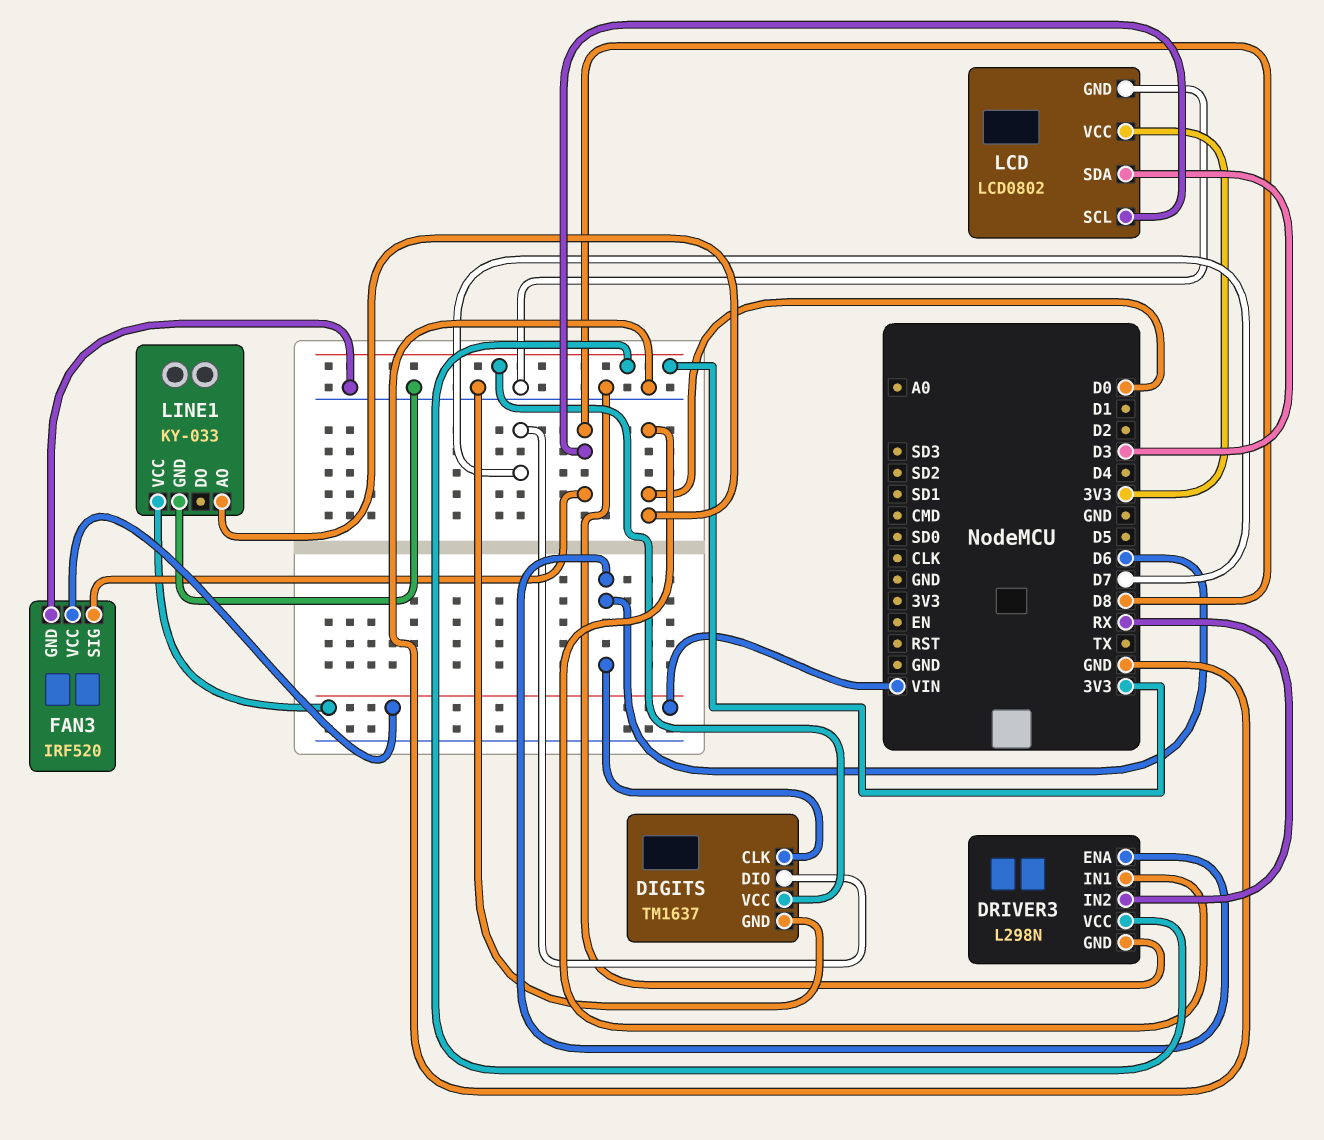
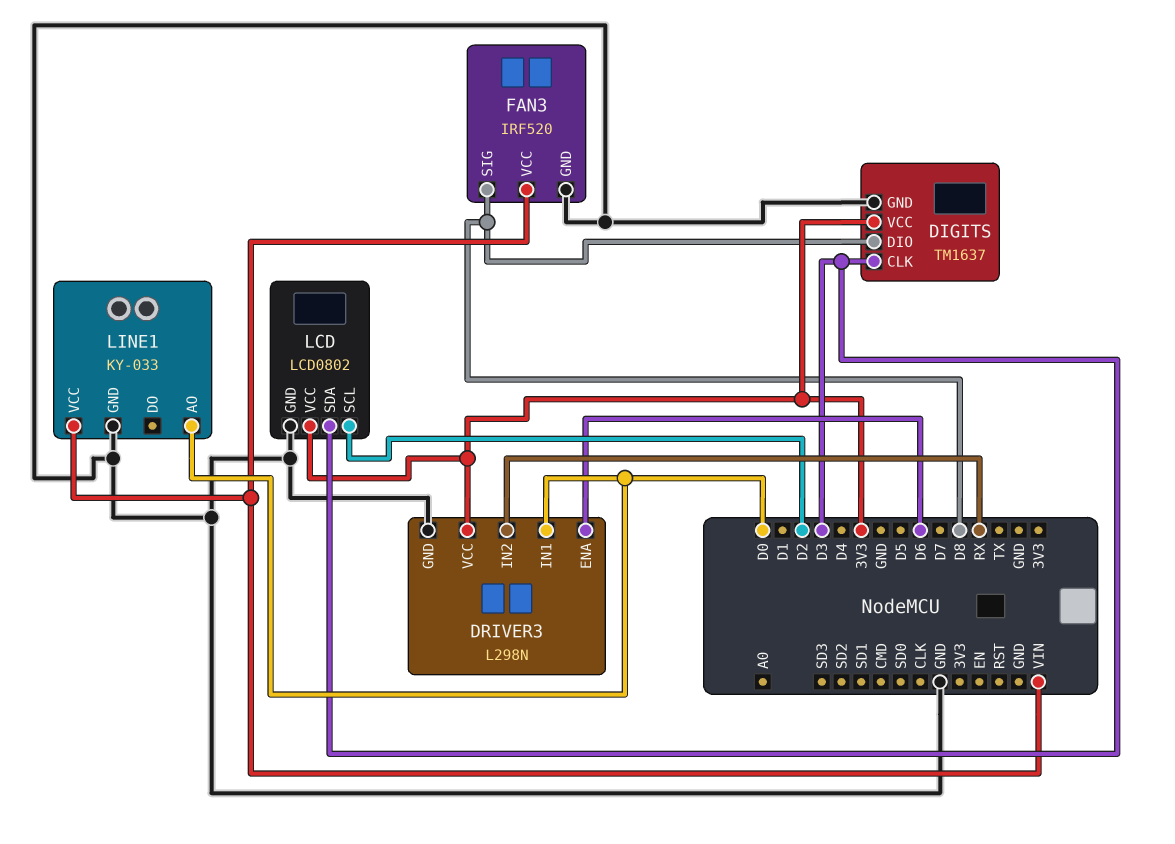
DIGITS pin CLK: D6 -> D3
DIGITS pin DIO: D7 -> D8
LCD pin SCL: D8 -> D2

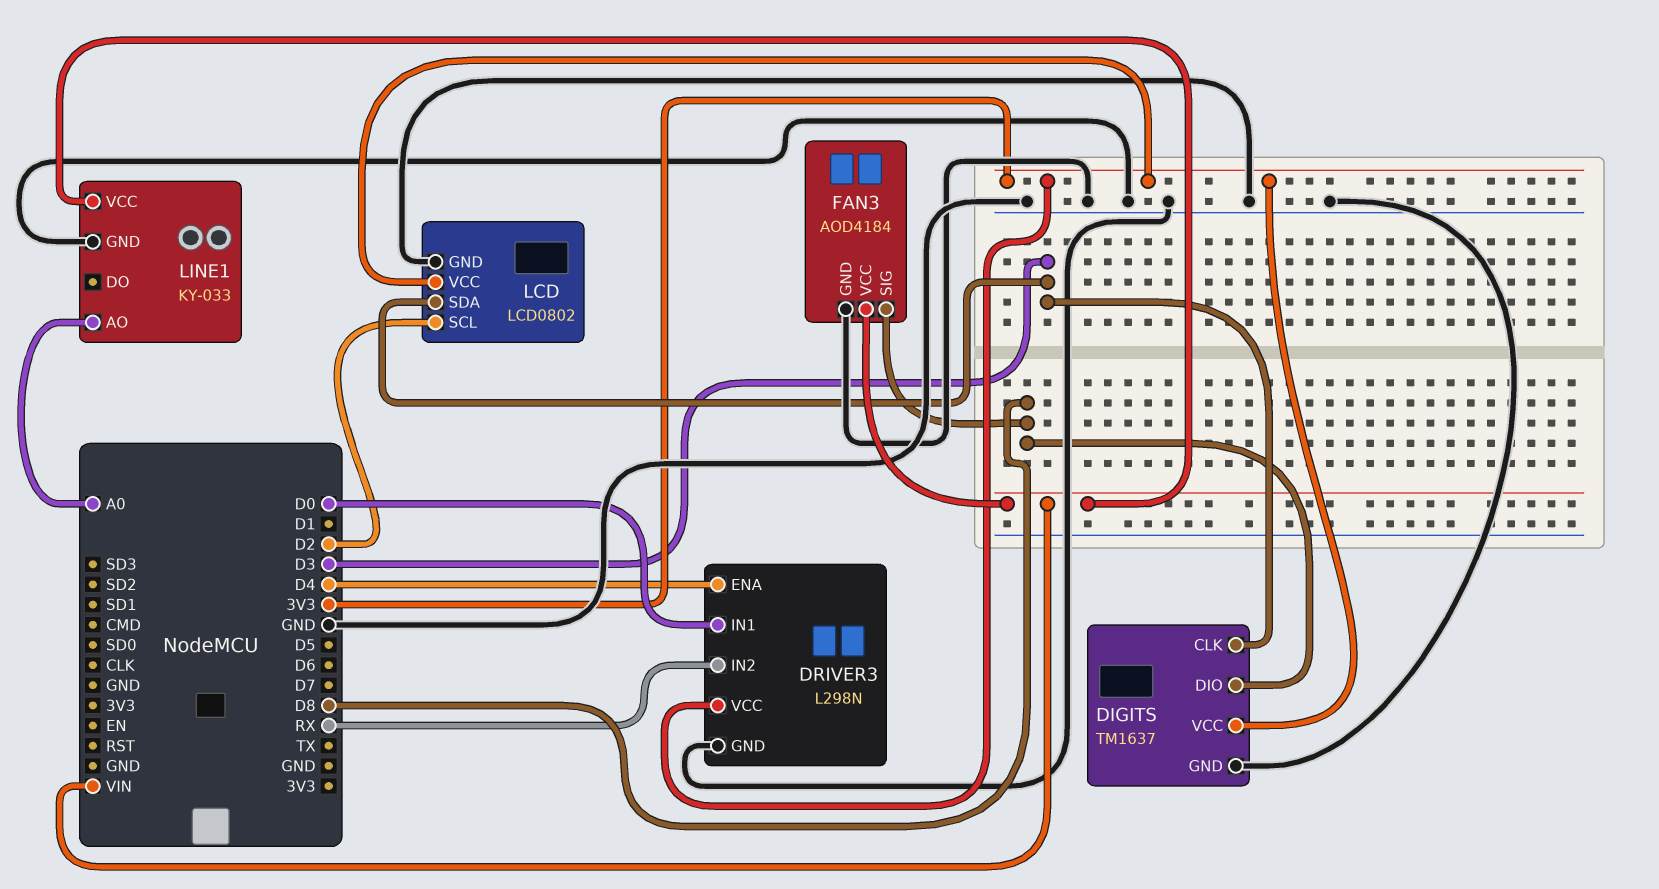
DRIVER3 pin ENA: D6 -> D4
FAN3: IRF520 -> AOD4184
LINE1 pin AO: D0 -> A0

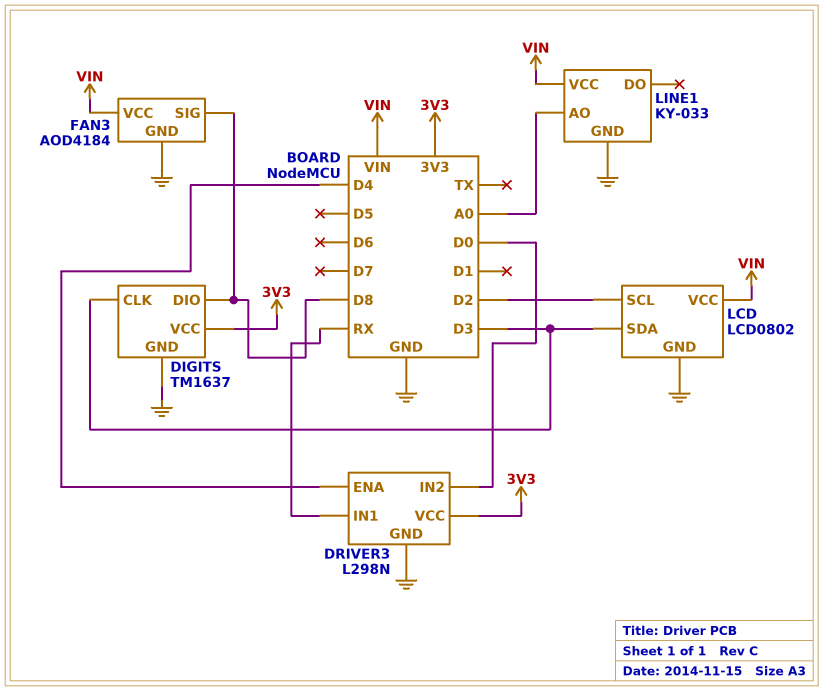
DRIVER3 pin IN1: D0 -> RX
DRIVER3 pin IN2: RX -> D0
LCD pin VCC: 3V3 -> VIN

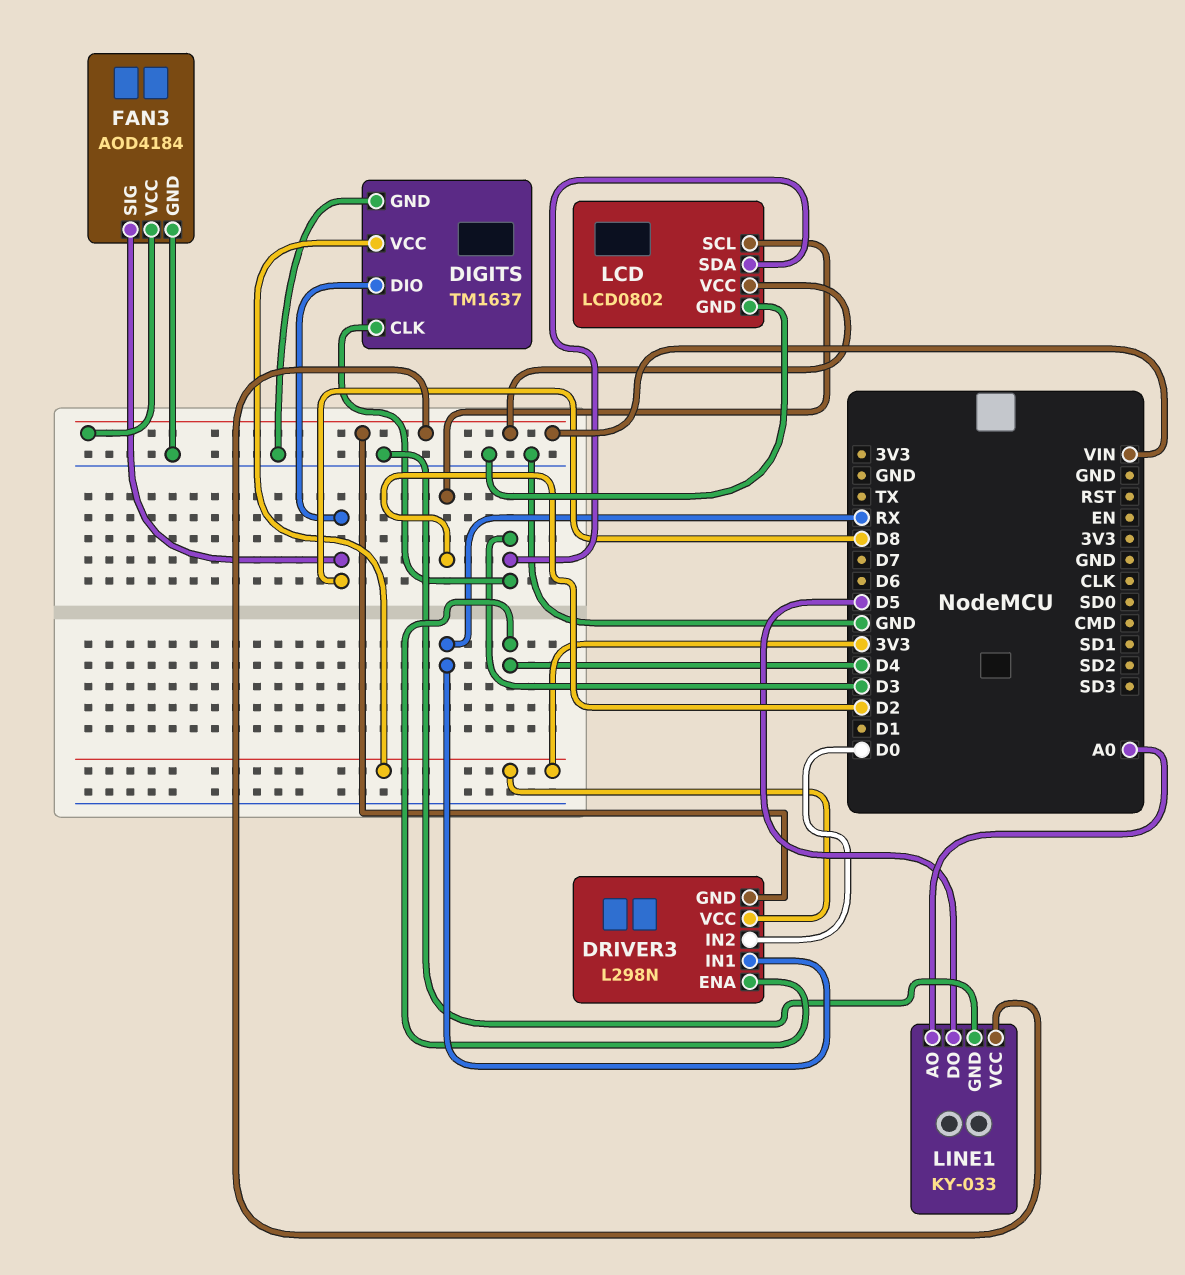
DRIVER3 pin GND: GND -> VIN
LINE1 pin DO: none -> D5

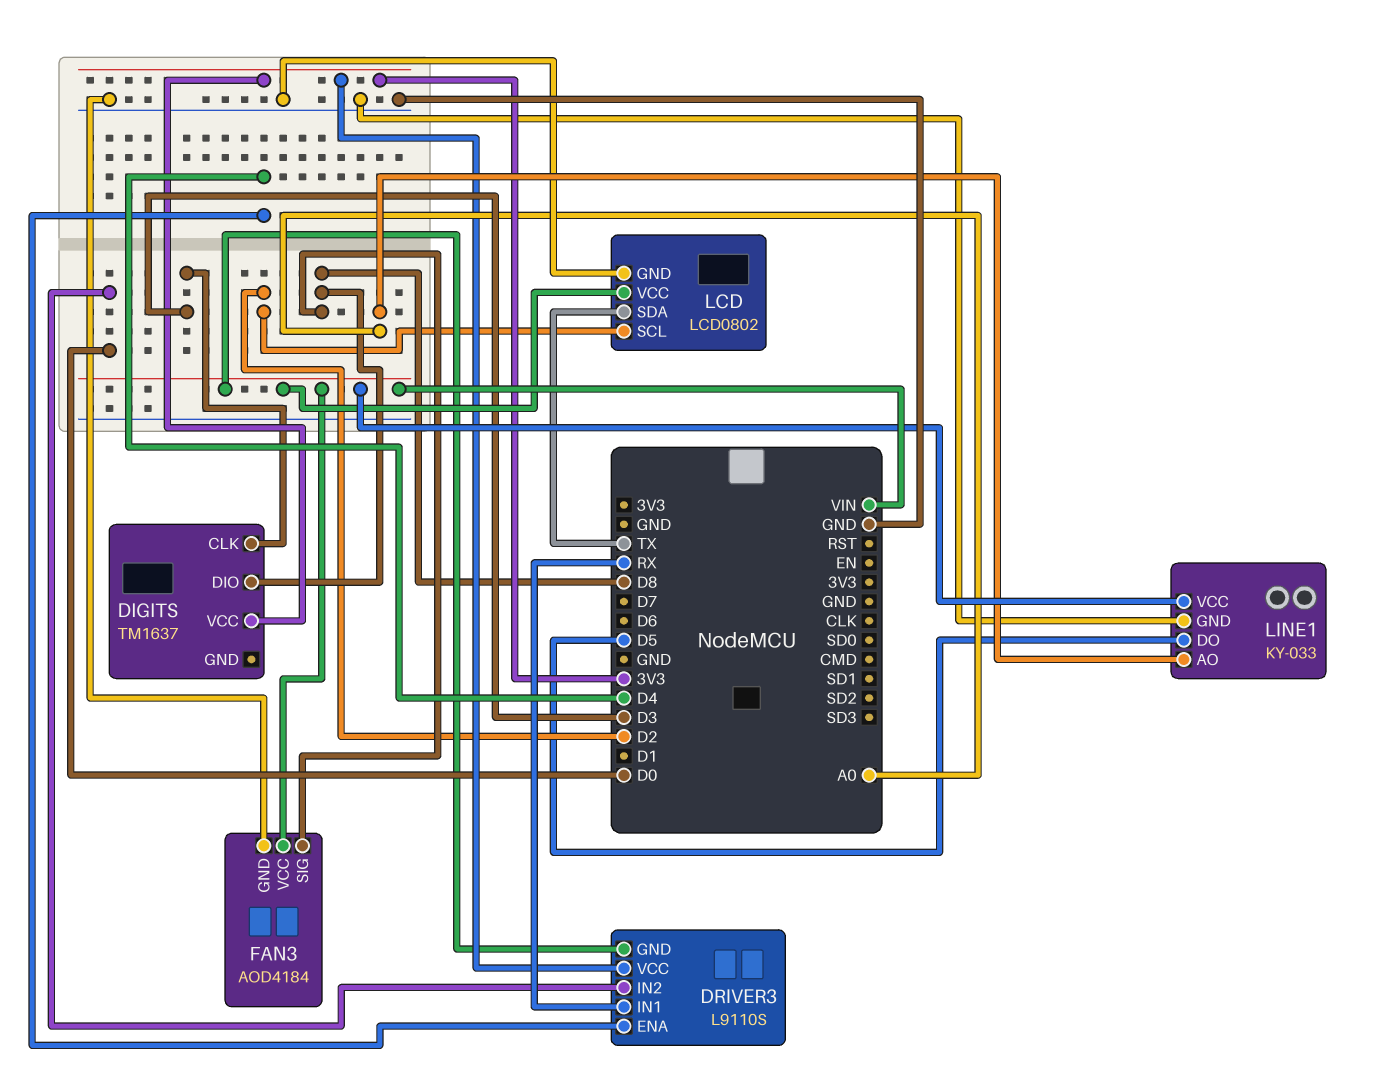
DIGITS pin GND: GND -> none
DRIVER3: L298N -> L9110S
LCD pin SDA: D3 -> TX

